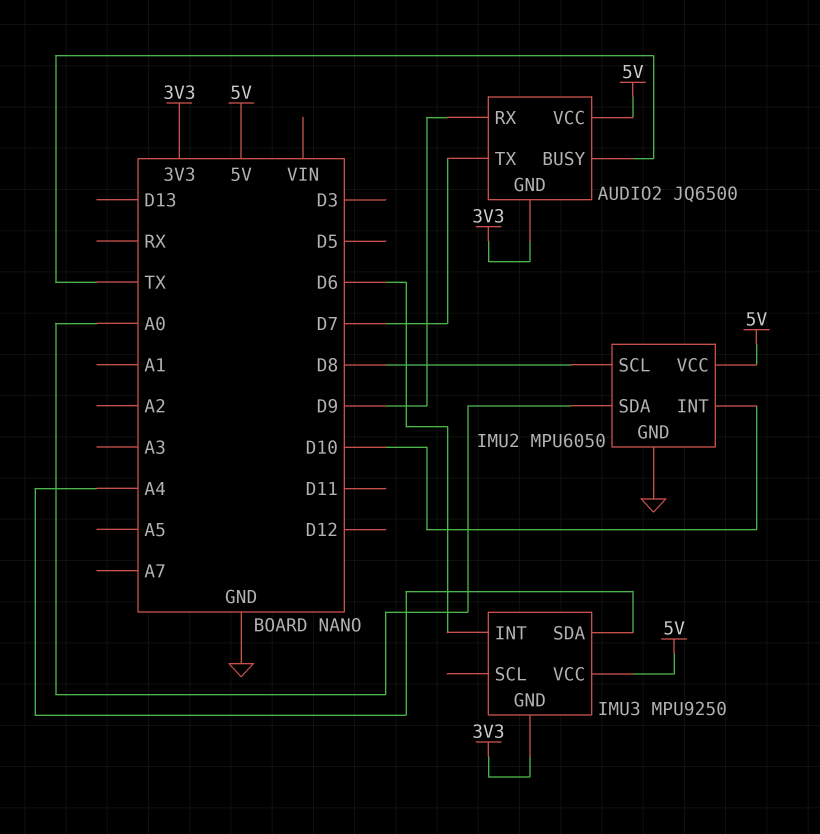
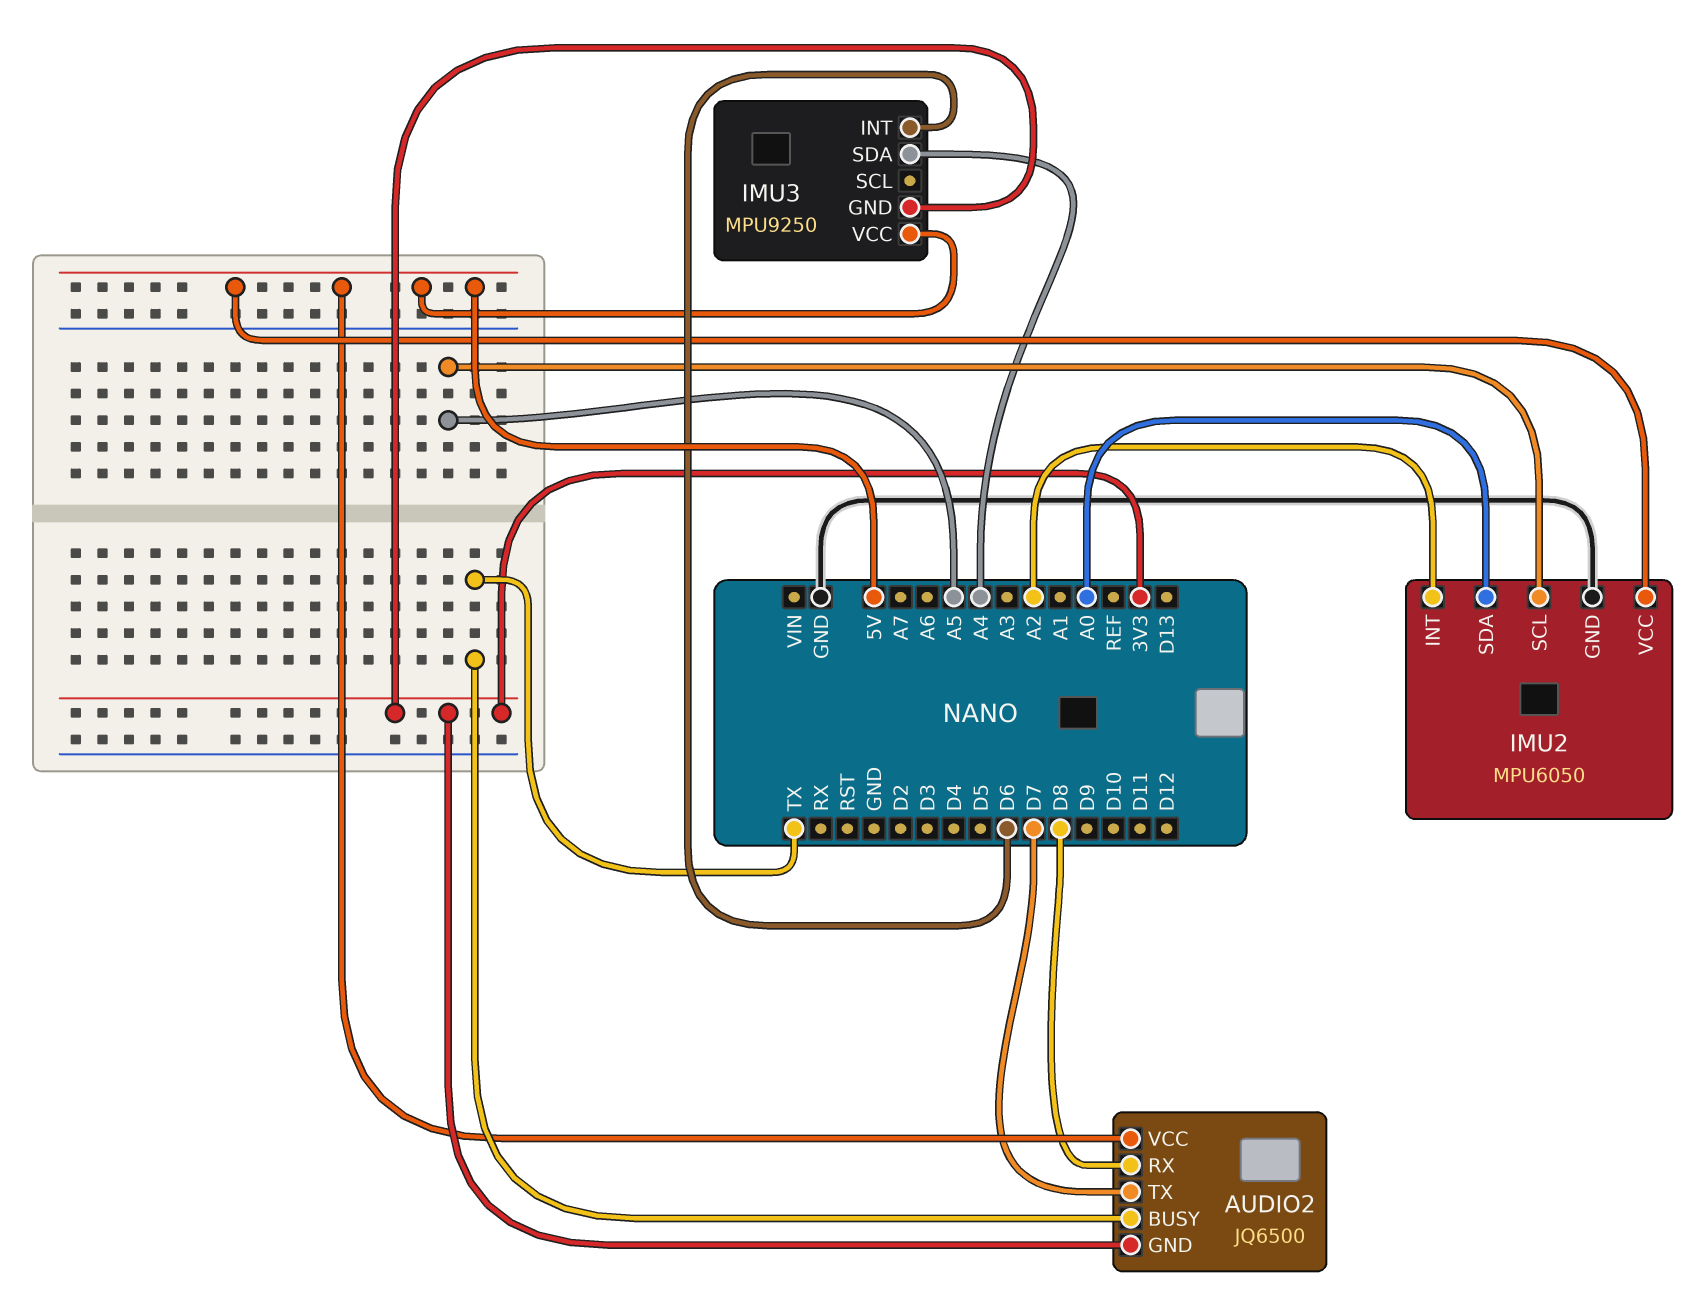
AUDIO2 pin RX: D9 -> D8
IMU2 pin INT: D10 -> A2
IMU2 pin SCL: D8 -> A5

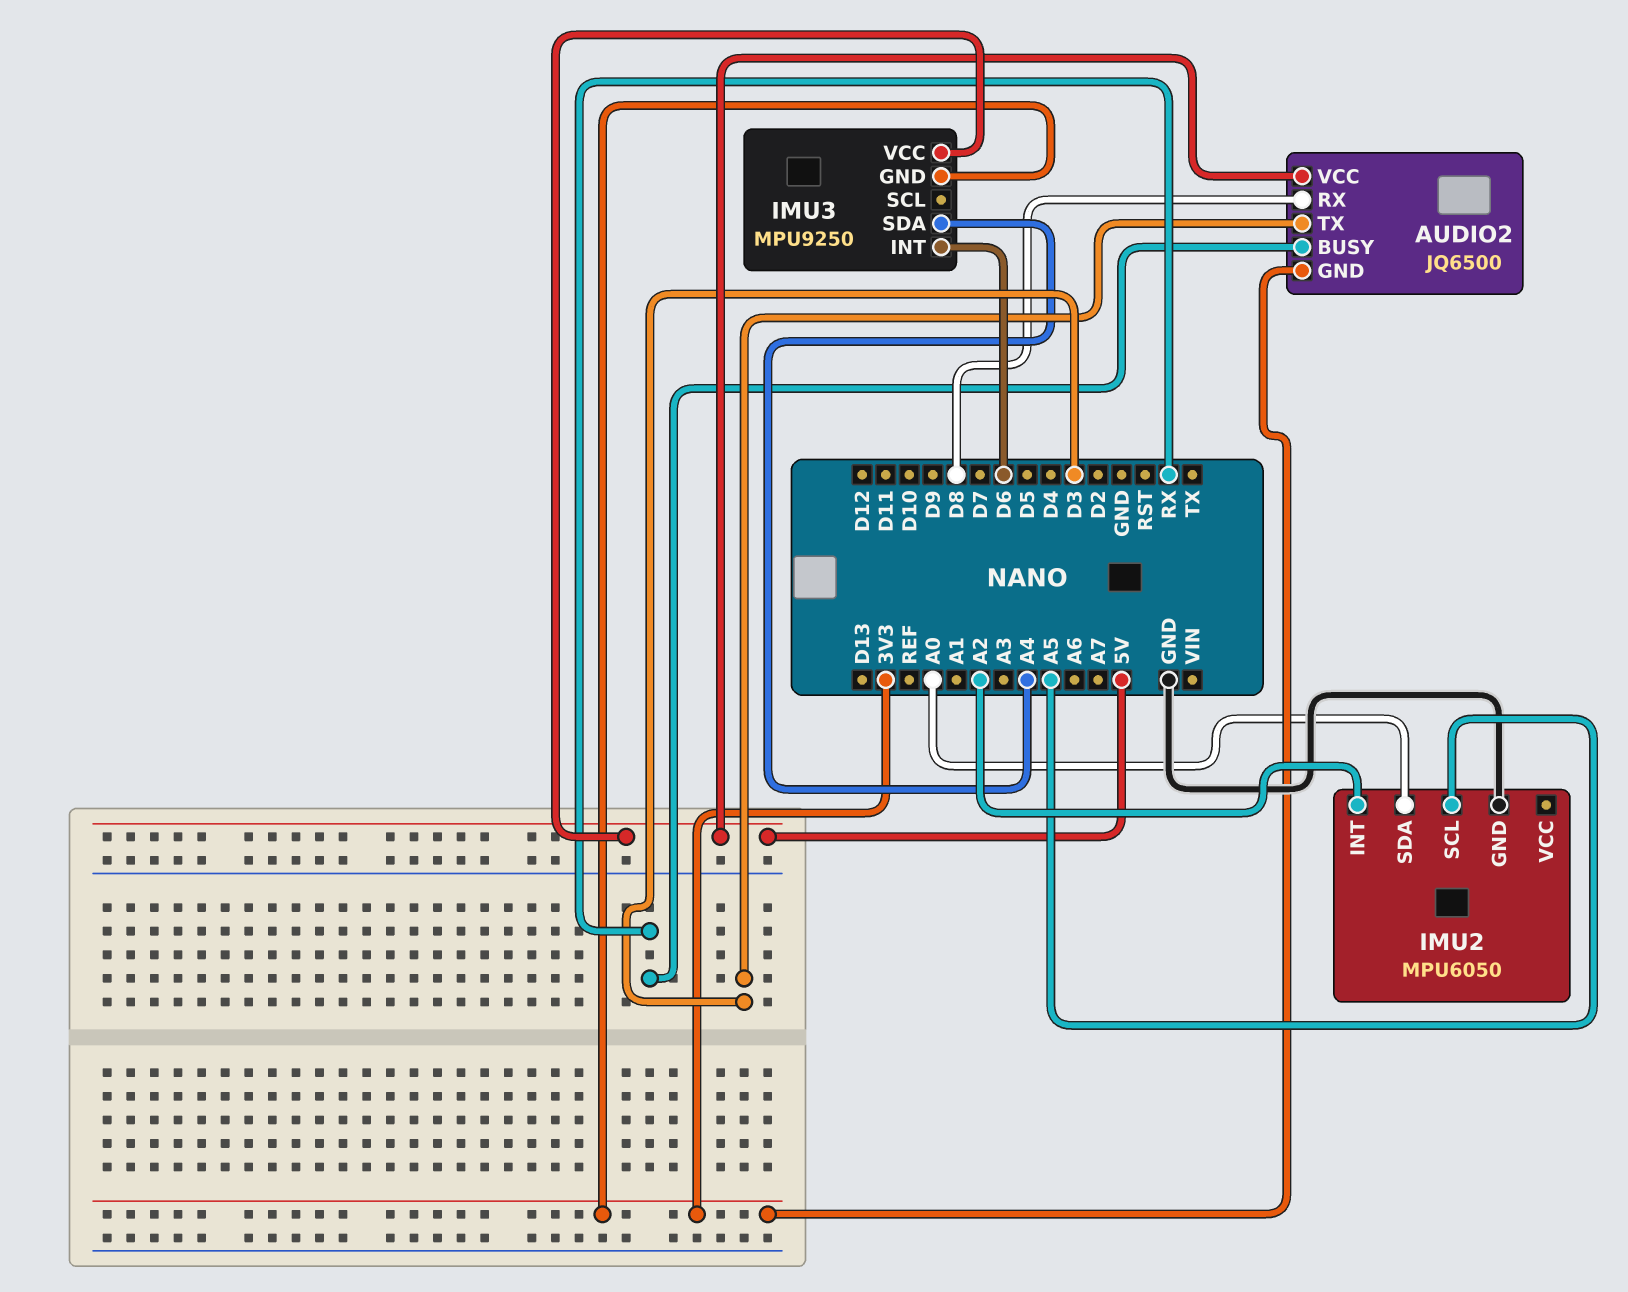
AUDIO2 pin BUSY: TX -> RX
AUDIO2 pin TX: D7 -> D3
IMU2 pin VCC: 5V -> none

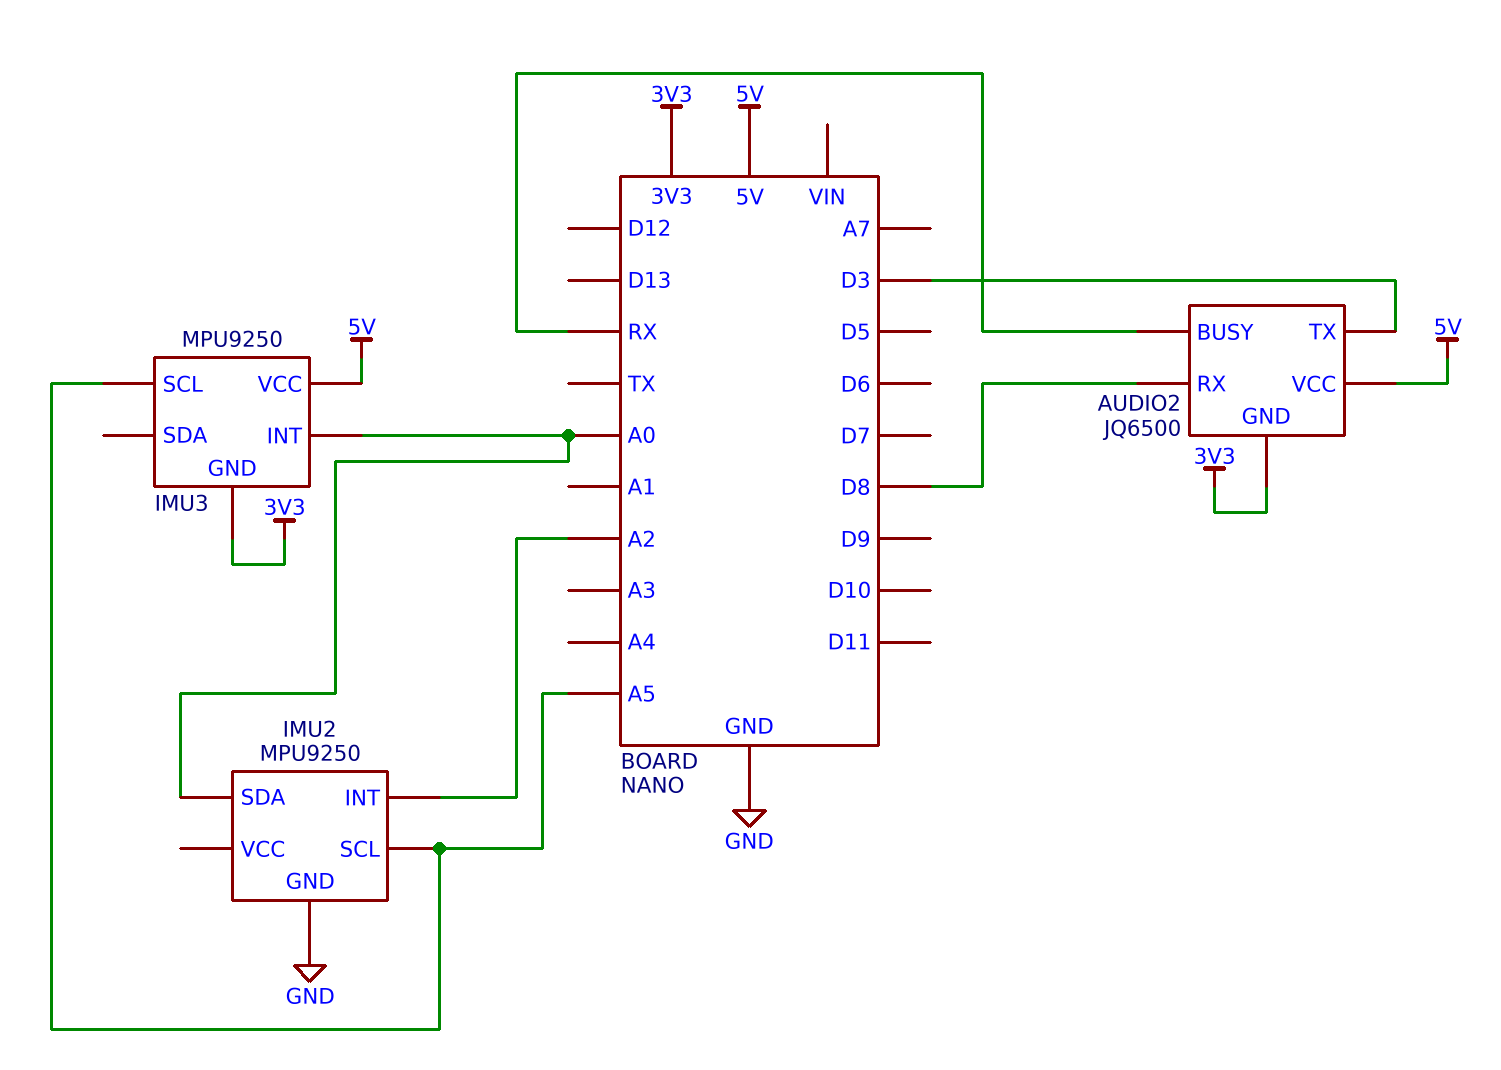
IMU2: MPU6050 -> MPU9250
IMU3 pin INT: D6 -> A0
IMU3 pin SCL: none -> A5
IMU3 pin SDA: A4 -> none

